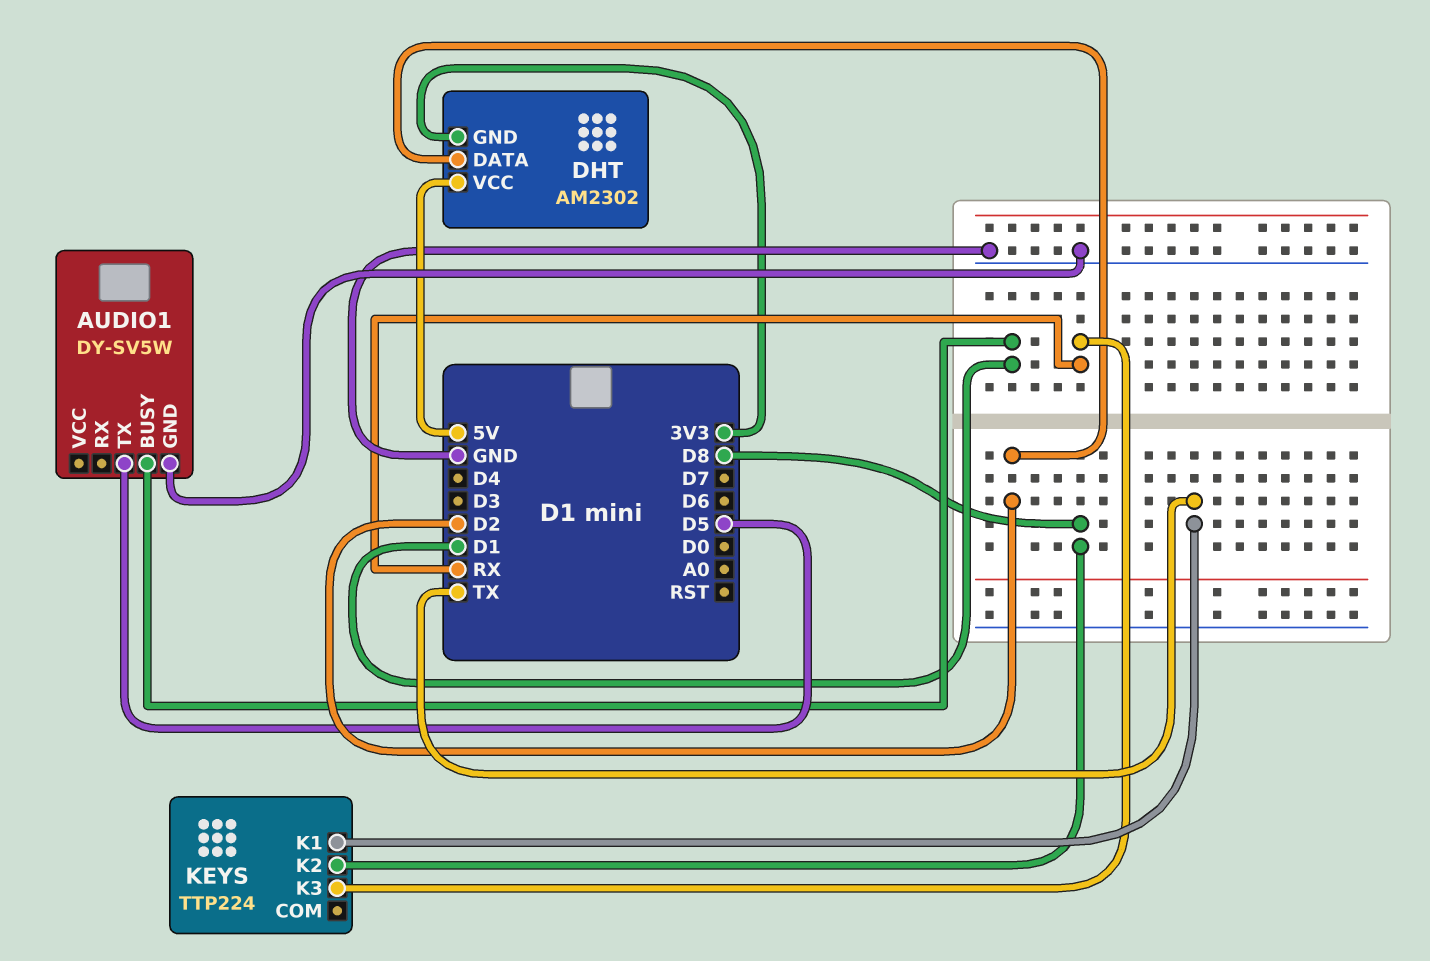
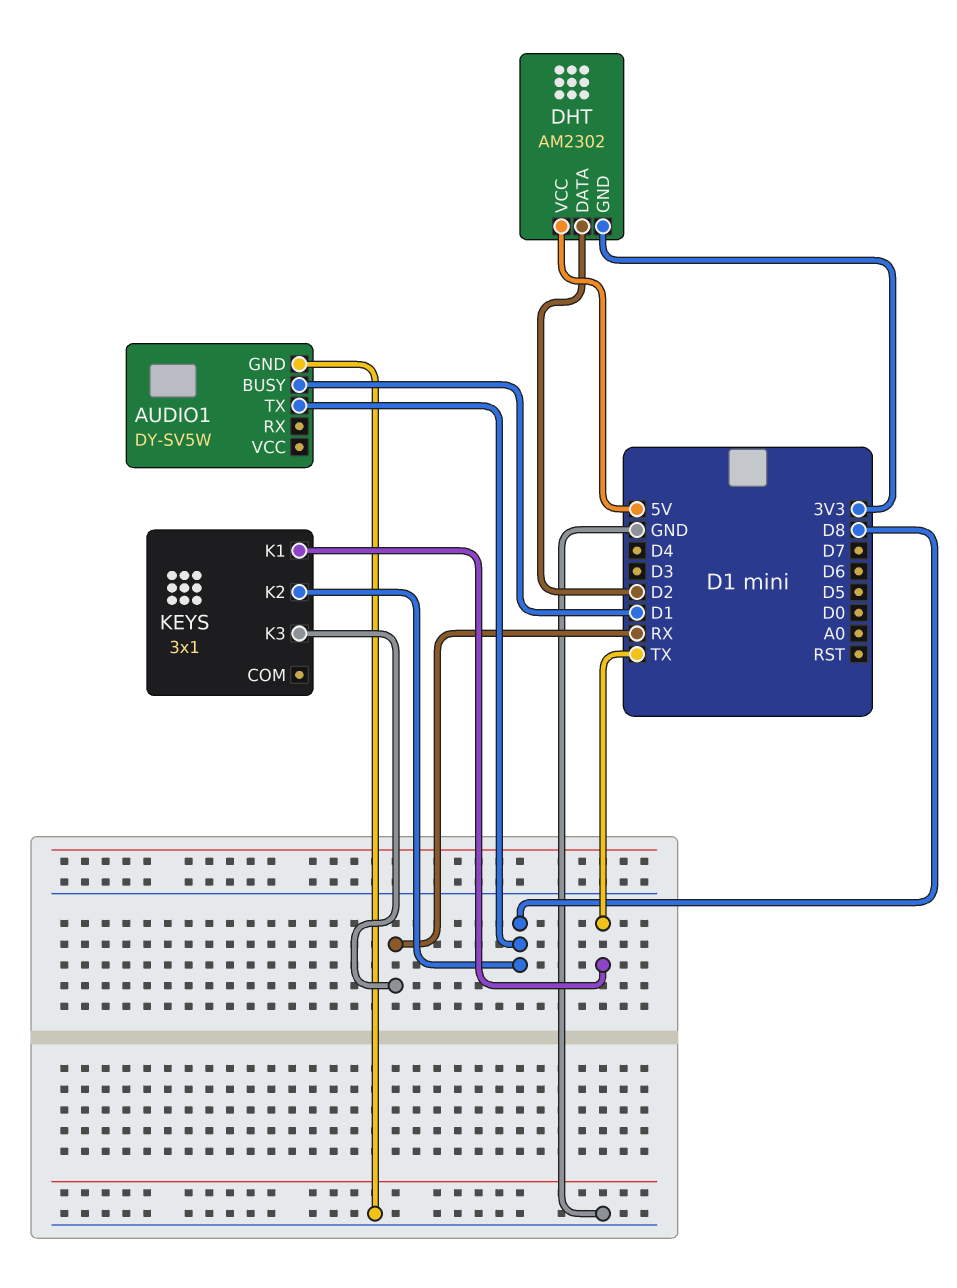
AUDIO1 pin TX: D5 -> D8
KEYS: TTP224 -> 3x1

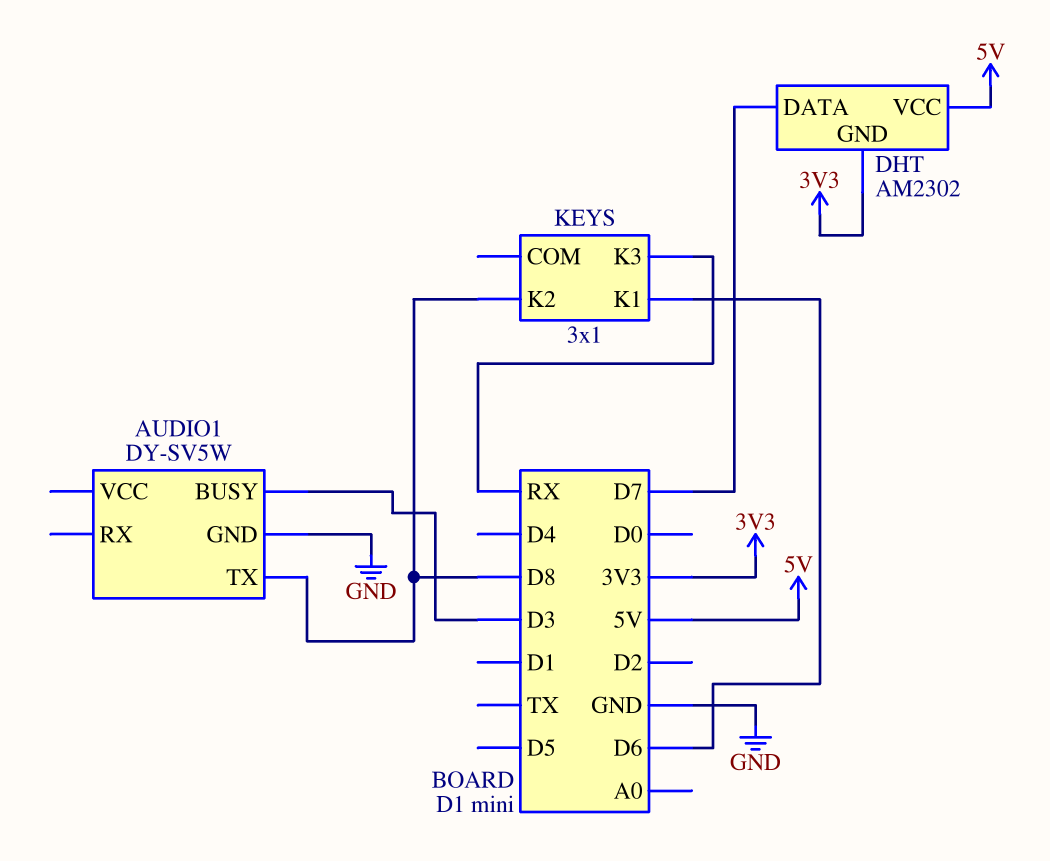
AUDIO1 pin BUSY: D1 -> D3
DHT pin DATA: D2 -> D7
KEYS pin K1: TX -> D6

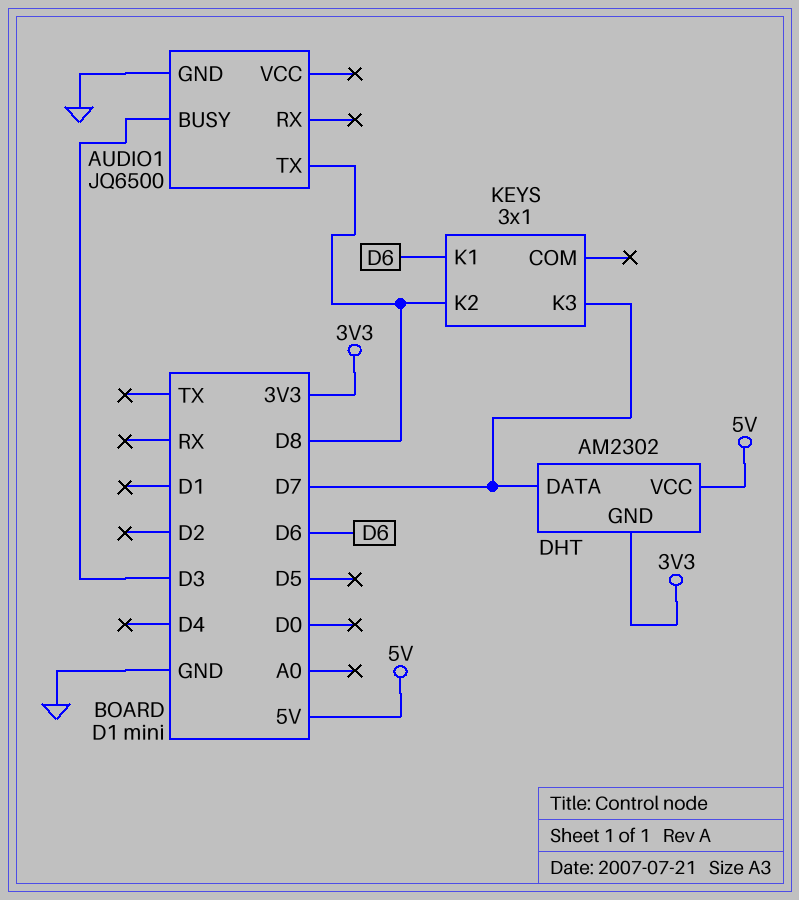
AUDIO1: DY-SV5W -> JQ6500
KEYS pin K3: RX -> D7

